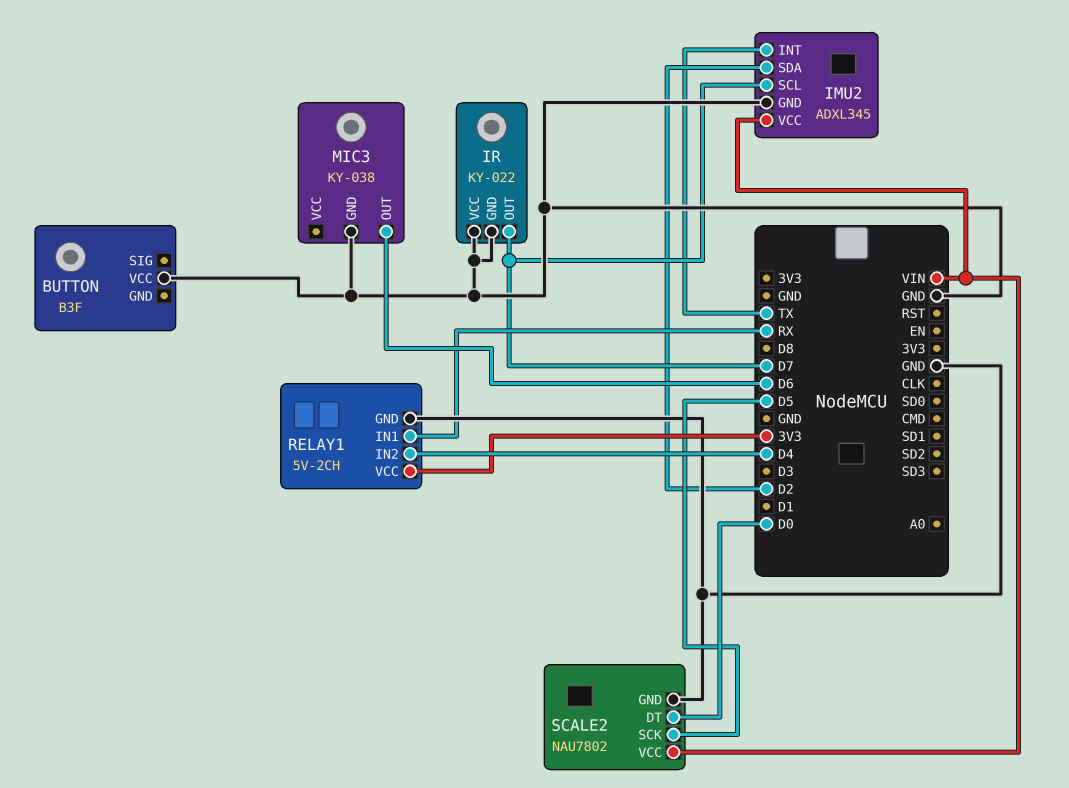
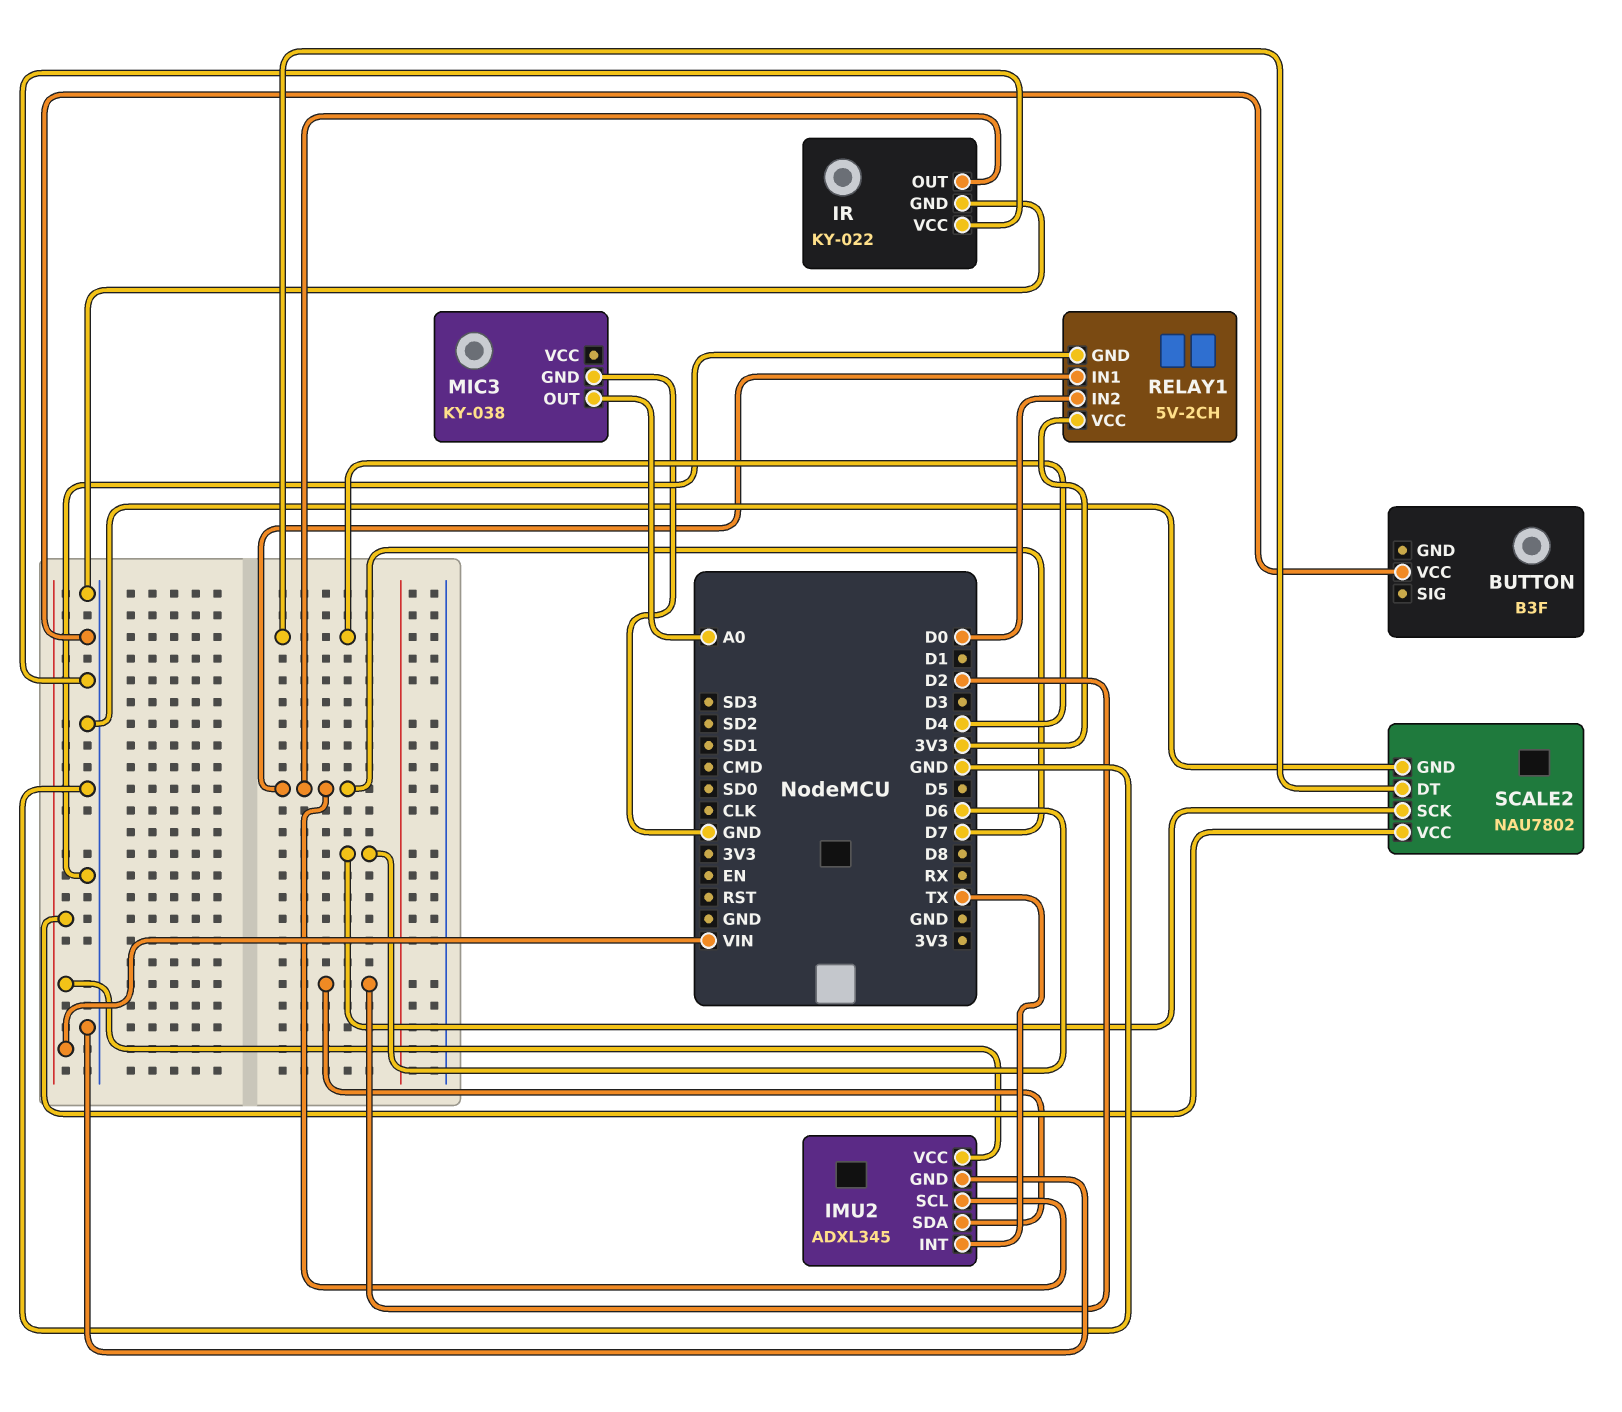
MIC3 pin OUT: D6 -> A0
RELAY1 pin IN1: RX -> D7
RELAY1 pin IN2: D4 -> D0
SCALE2 pin DT: D0 -> D4
SCALE2 pin SCK: D5 -> D6

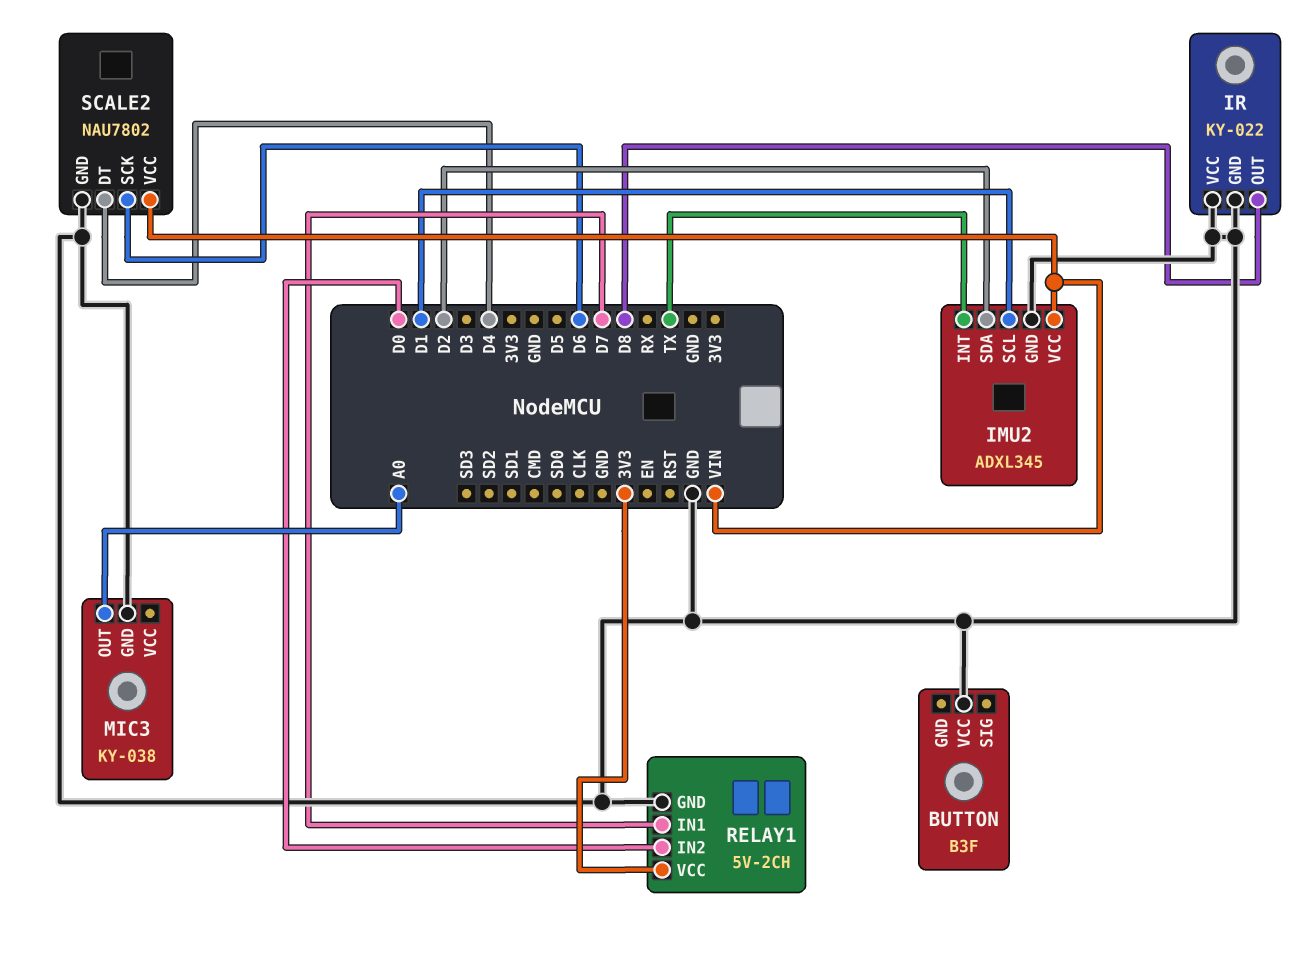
IMU2 pin SCL: D7 -> D1
IR pin OUT: D7 -> D8

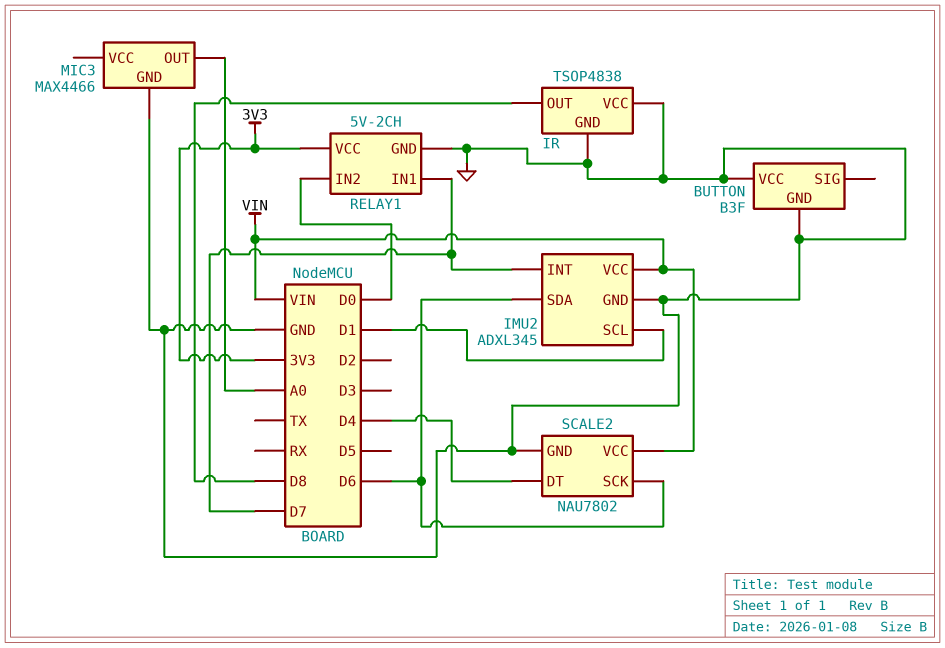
BUTTON pin GND: none -> GND
IMU2 pin INT: TX -> D7
IMU2 pin SDA: D2 -> D6
IR: KY-022 -> TSOP4838
MIC3: KY-038 -> MAX4466

